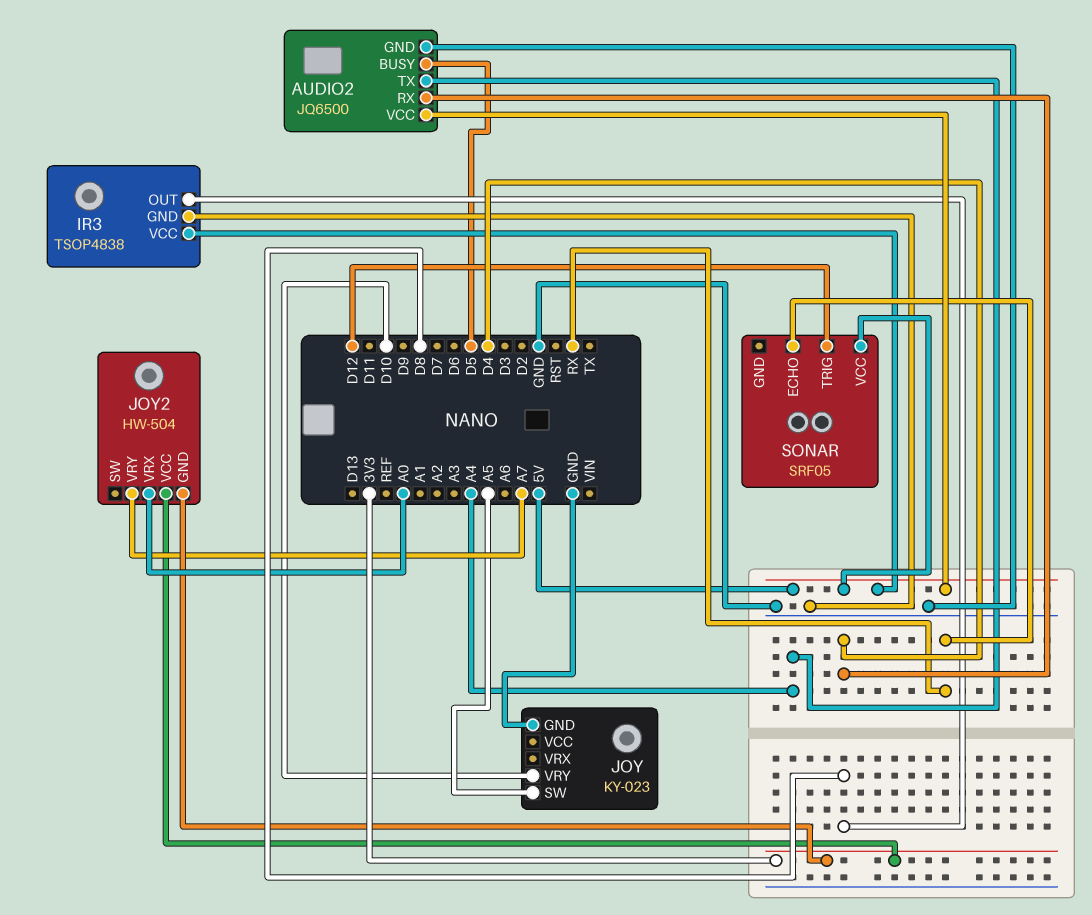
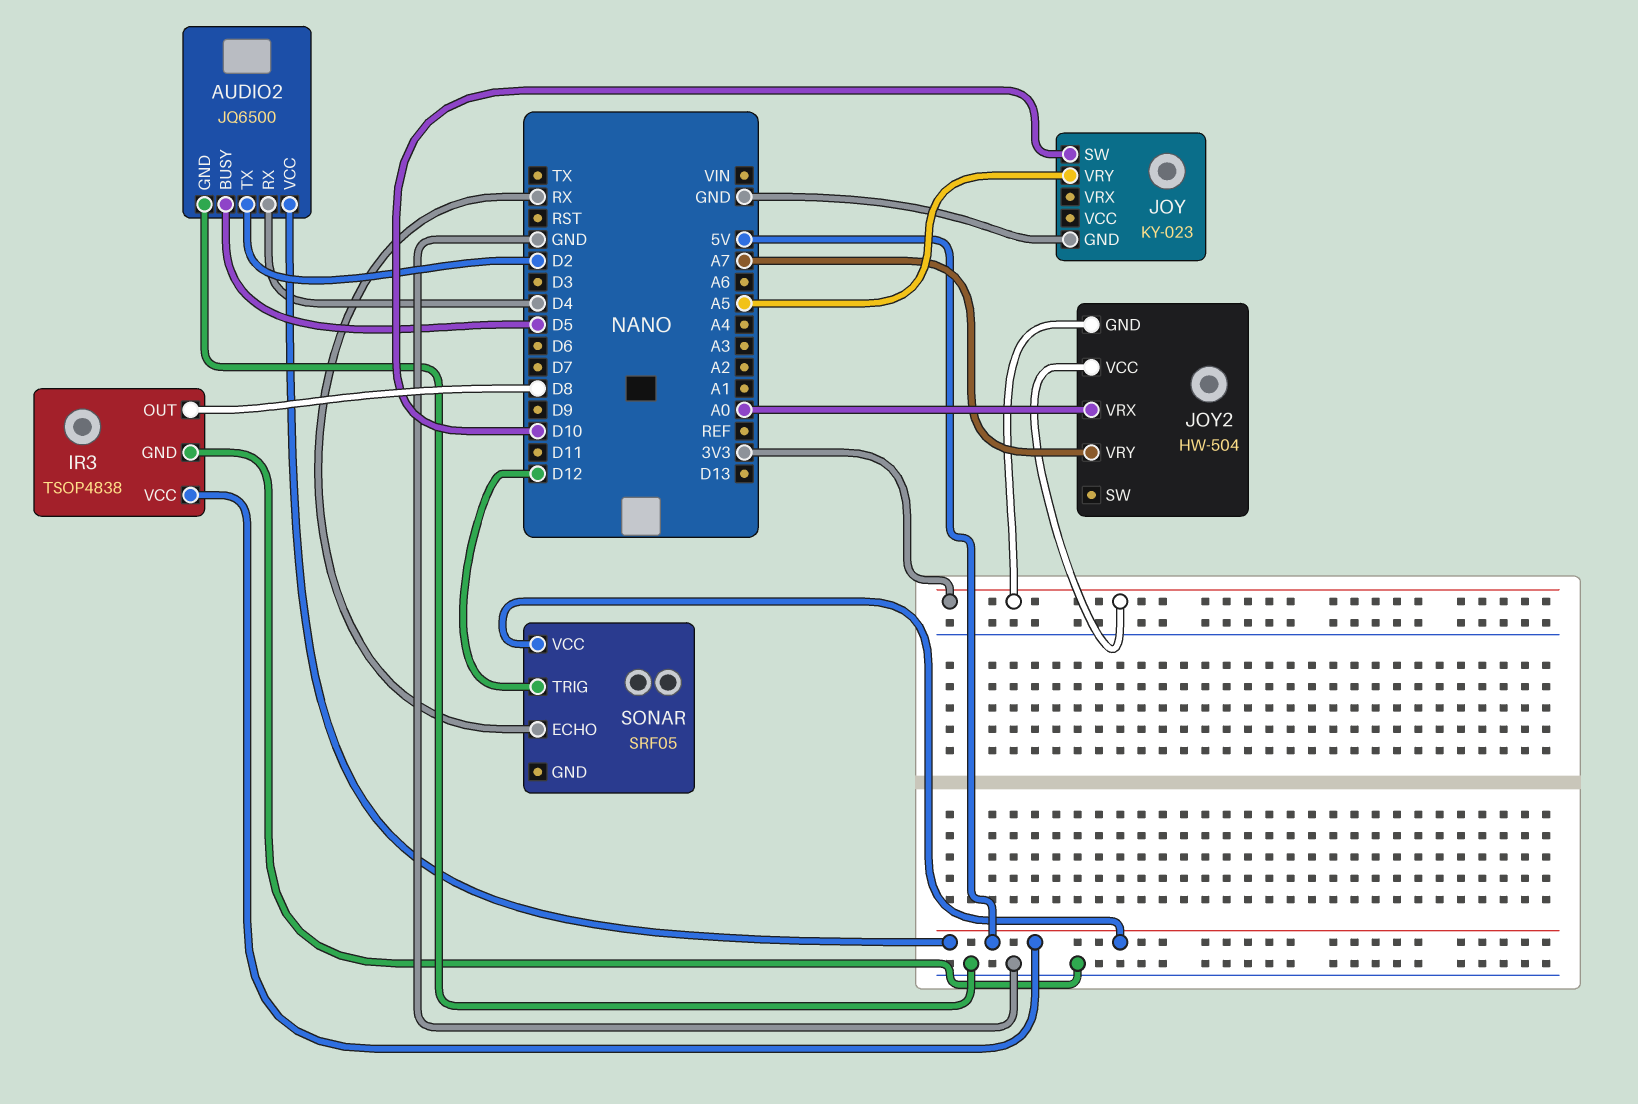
AUDIO2 pin TX: A4 -> D2
JOY pin SW: A5 -> D10
JOY pin VRY: D10 -> A5

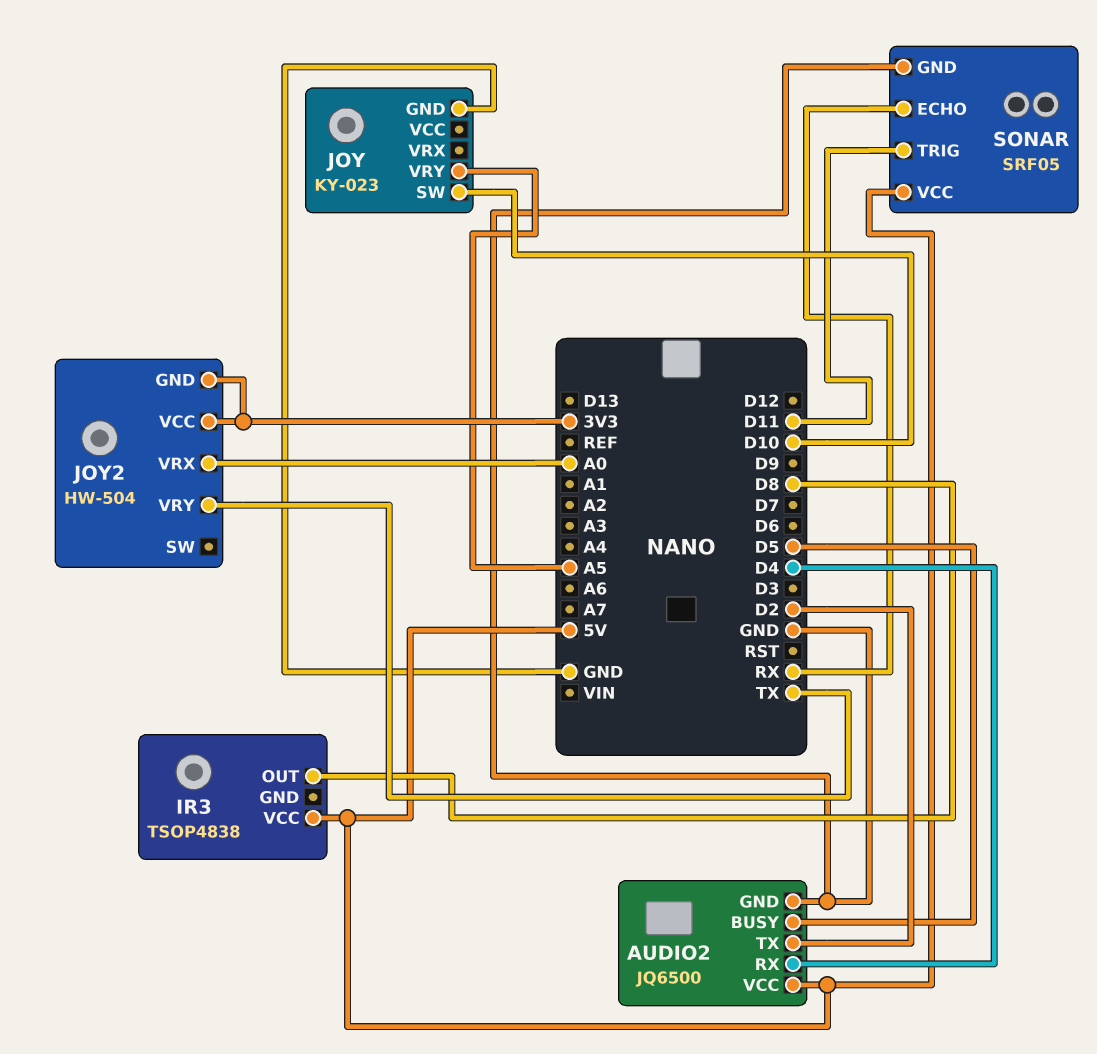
IR3 pin GND: GND -> none
JOY2 pin VRY: A7 -> TX
SONAR pin GND: none -> GND
SONAR pin TRIG: D12 -> D11

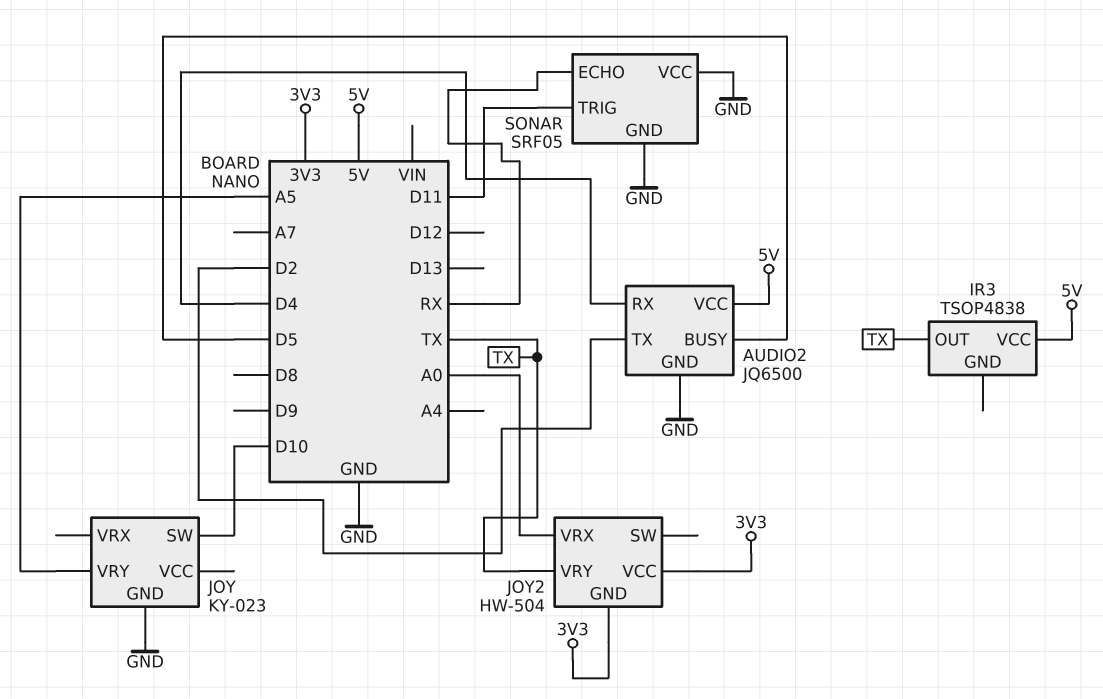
IR3 pin OUT: D8 -> TX
SONAR pin VCC: 5V -> GND

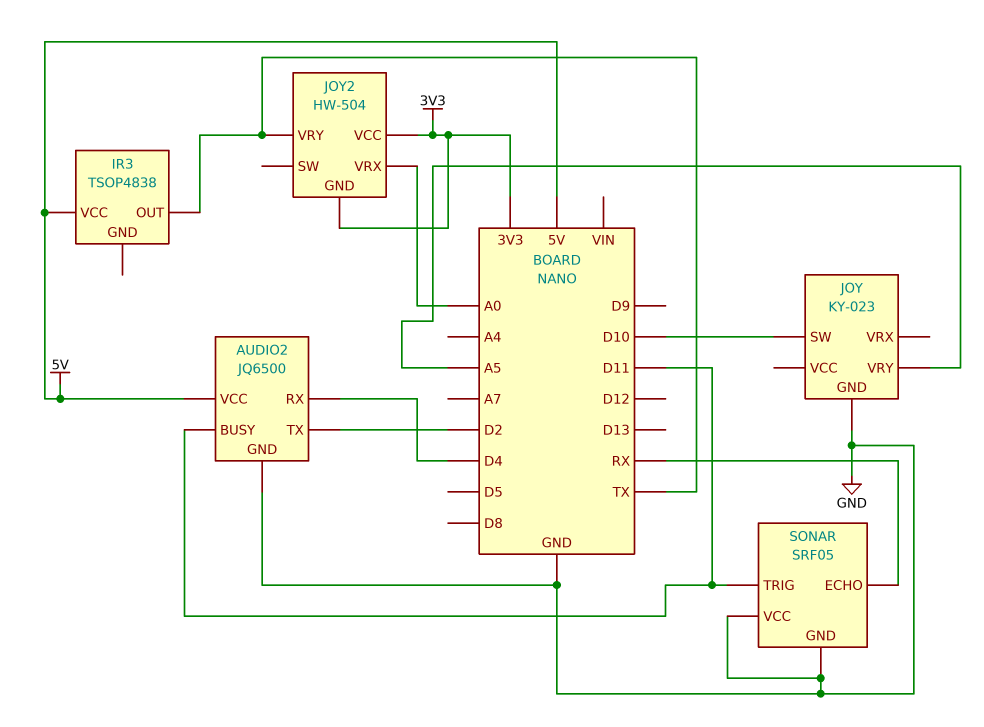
AUDIO2 pin BUSY: D5 -> D11

